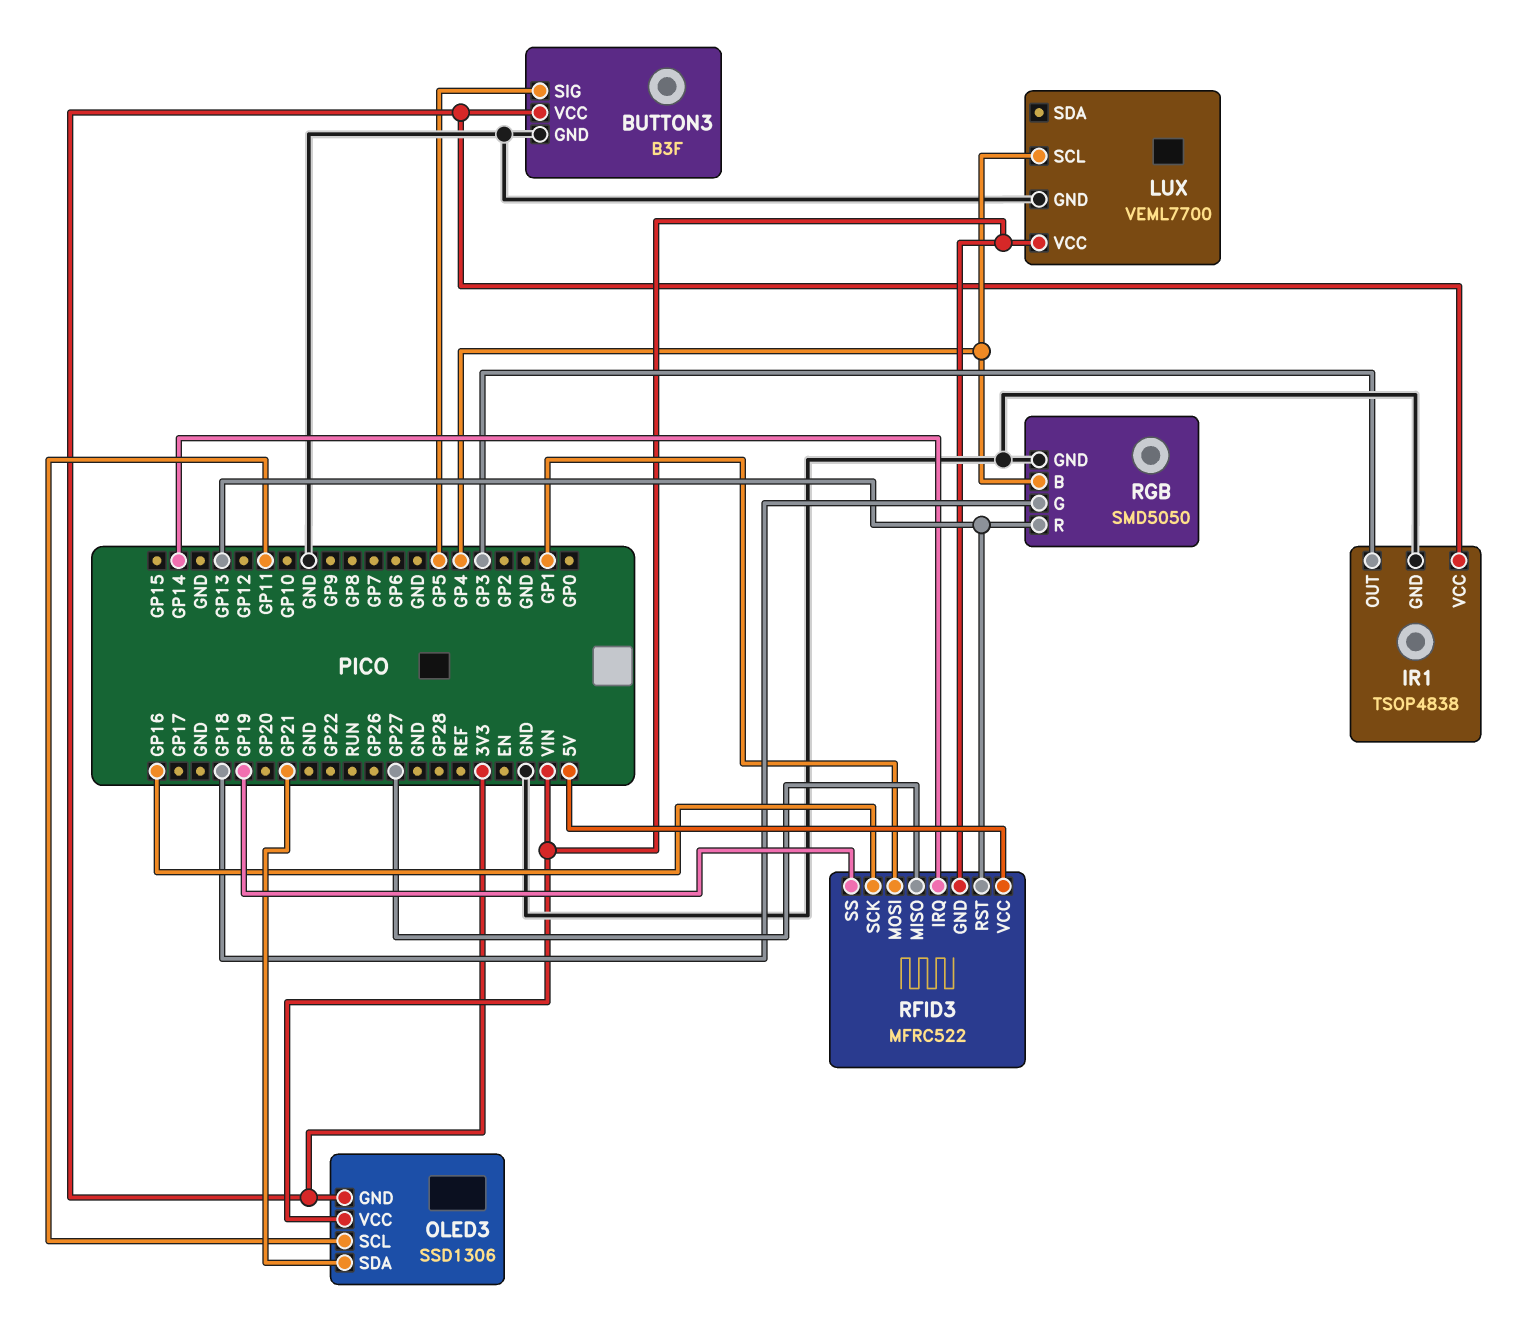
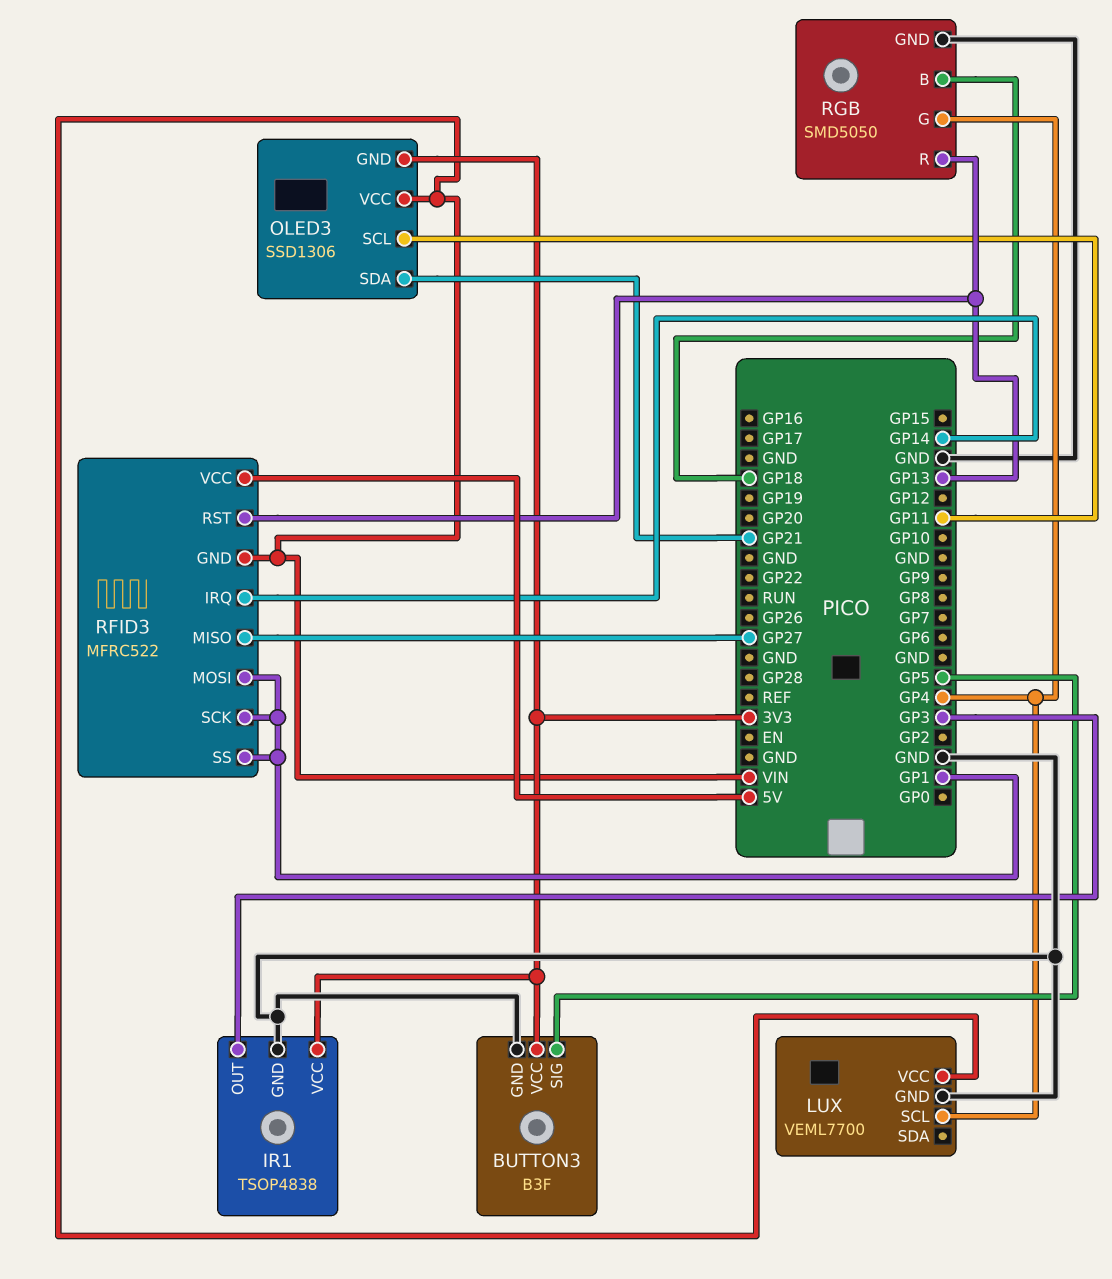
RFID3 pin SCK: GP16 -> GP1
RFID3 pin SS: GP19 -> GP1
RGB pin B: GP4 -> GP18
RGB pin G: GP18 -> GP4

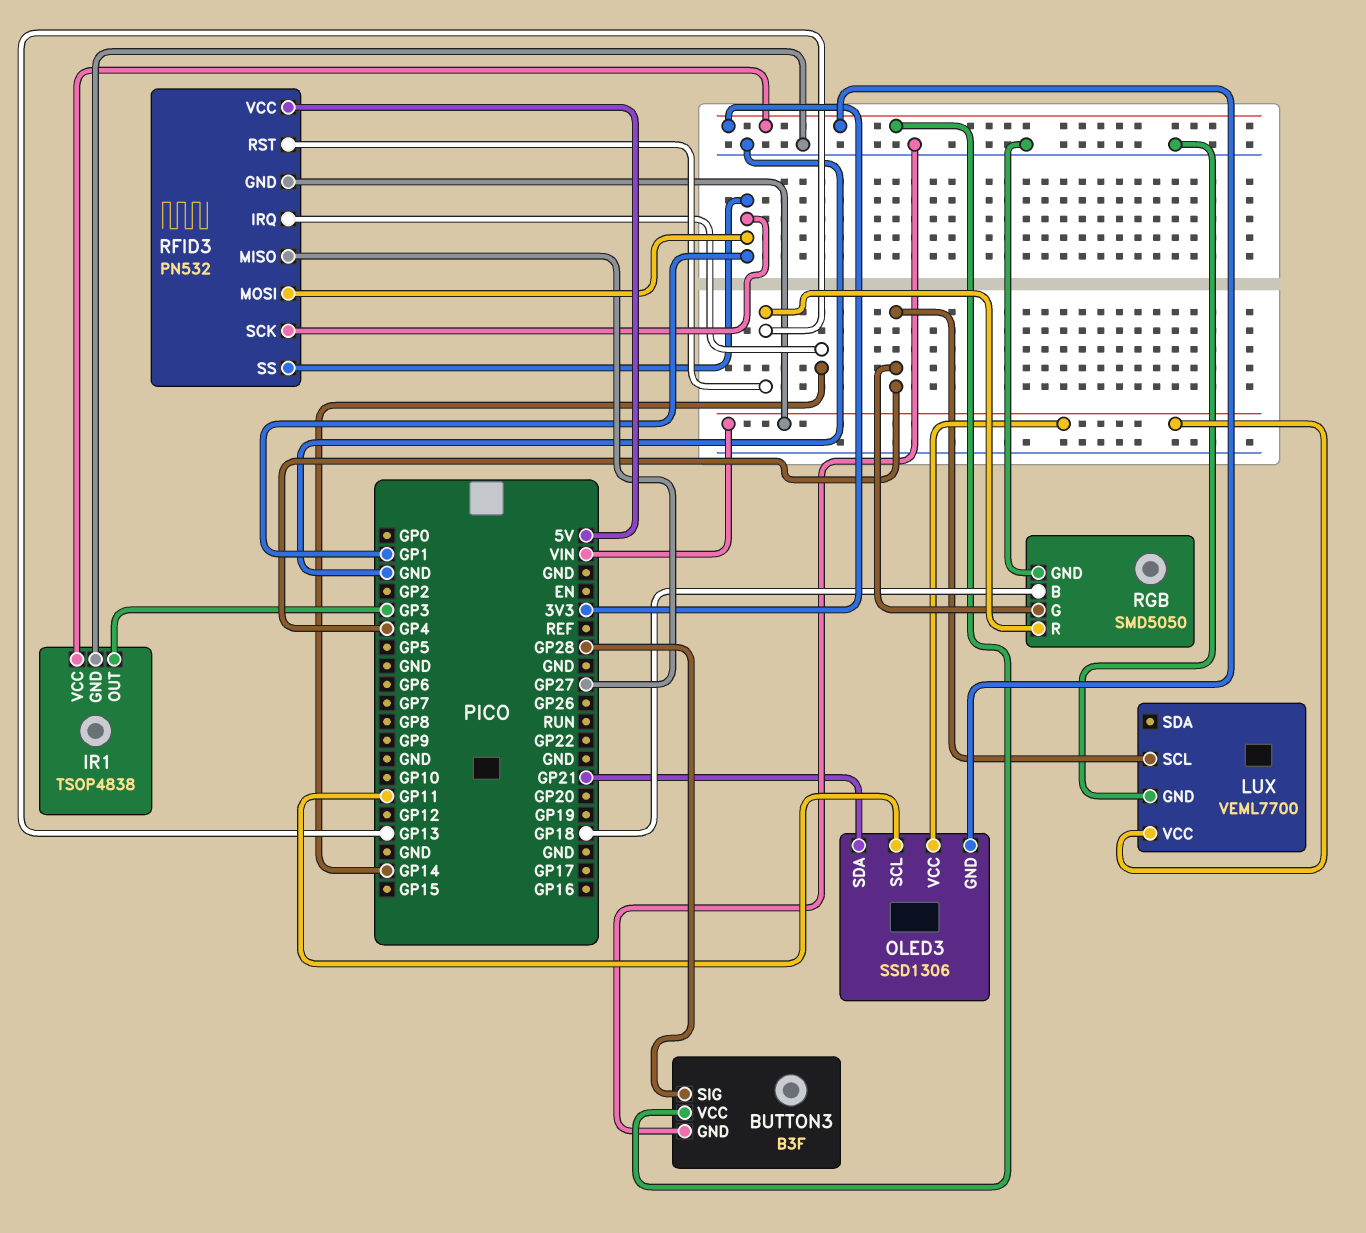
BUTTON3 pin SIG: GP5 -> GP28
RFID3: MFRC522 -> PN532

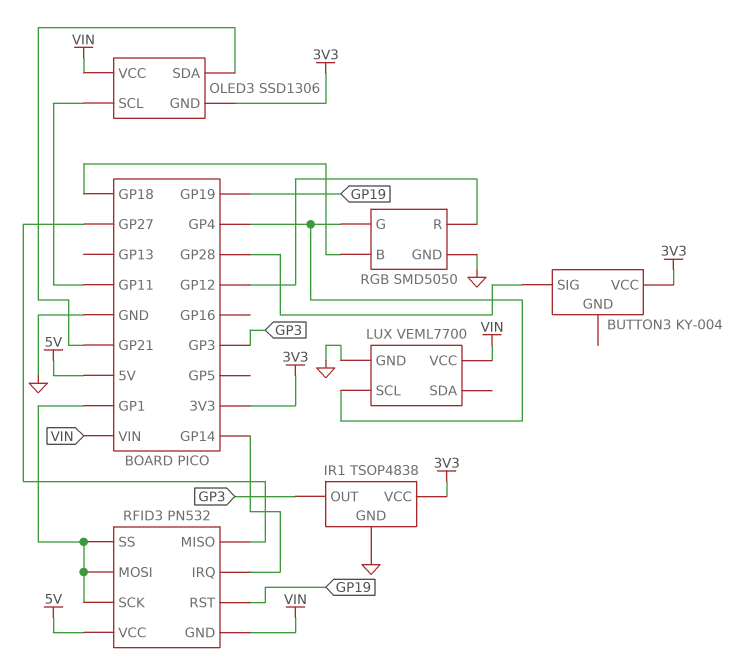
BUTTON3: B3F -> KY-004
BUTTON3 pin GND: GND -> none
RFID3 pin RST: GP13 -> GP19
RGB pin R: GP13 -> GP12

